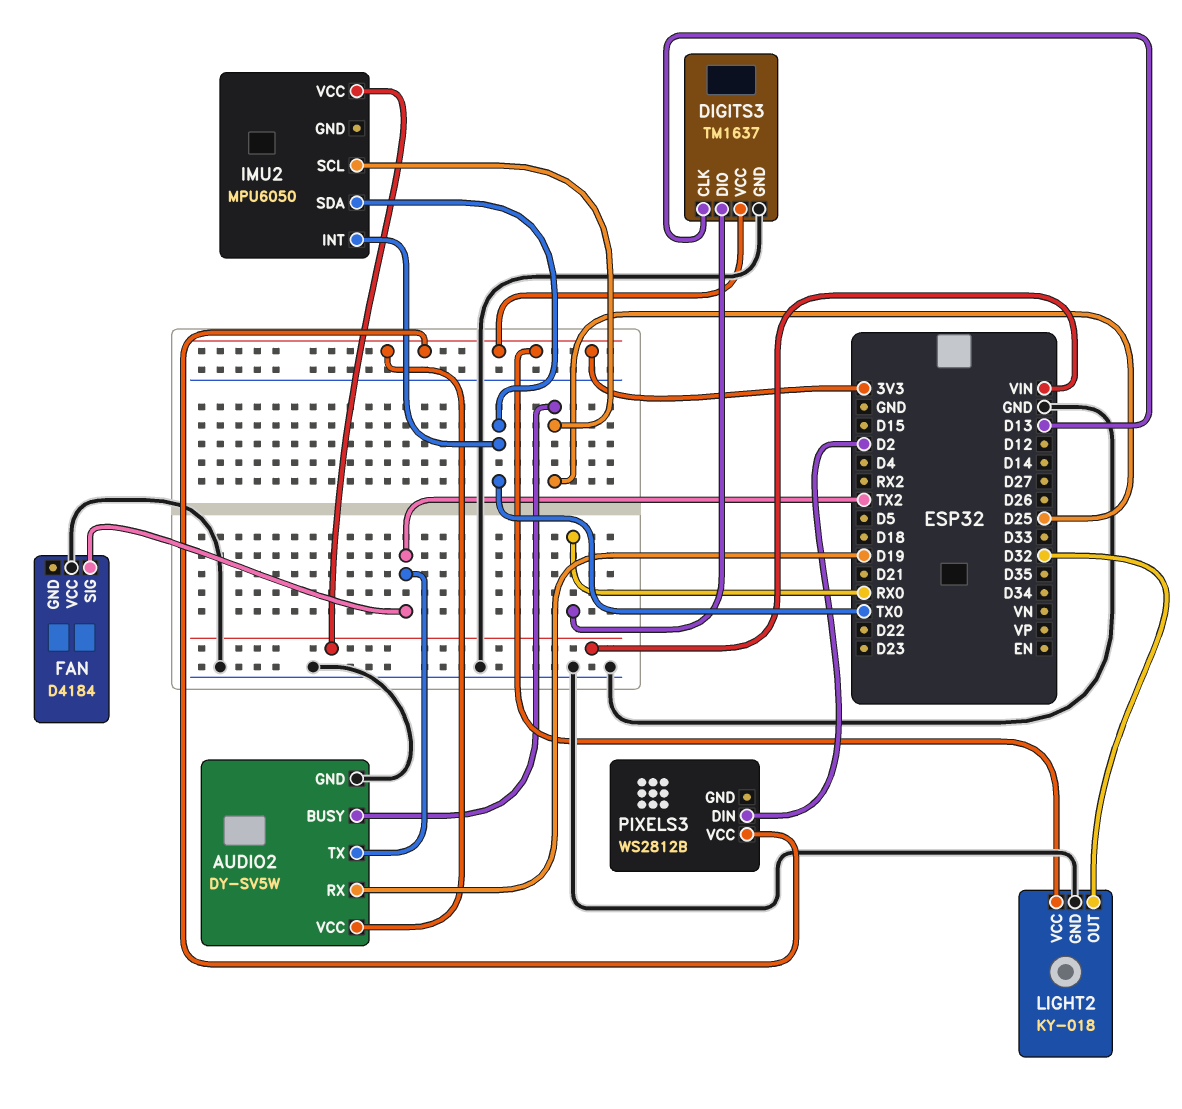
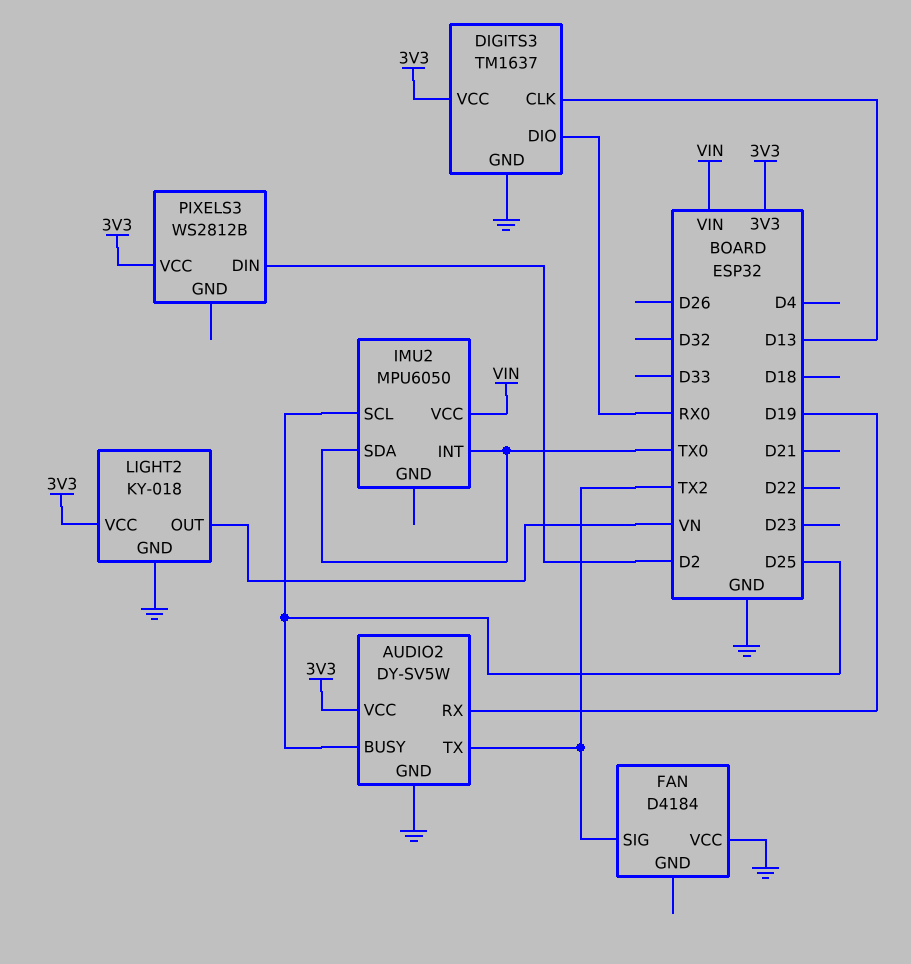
LIGHT2 pin OUT: D32 -> VN

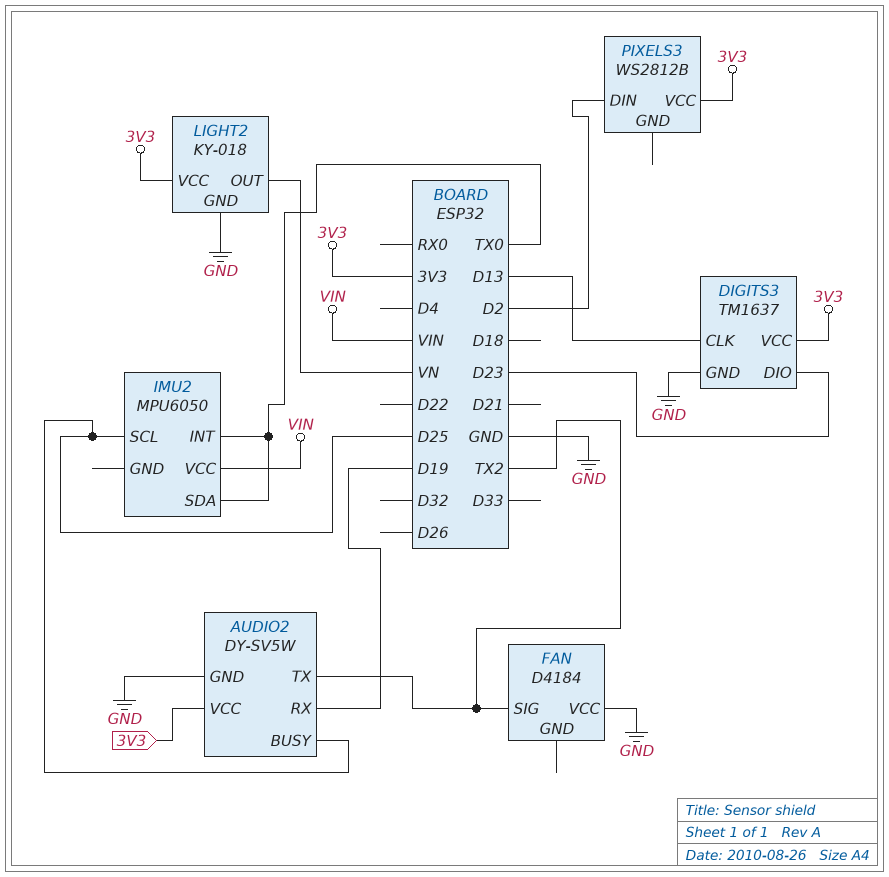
DIGITS3 pin DIO: RX0 -> D23

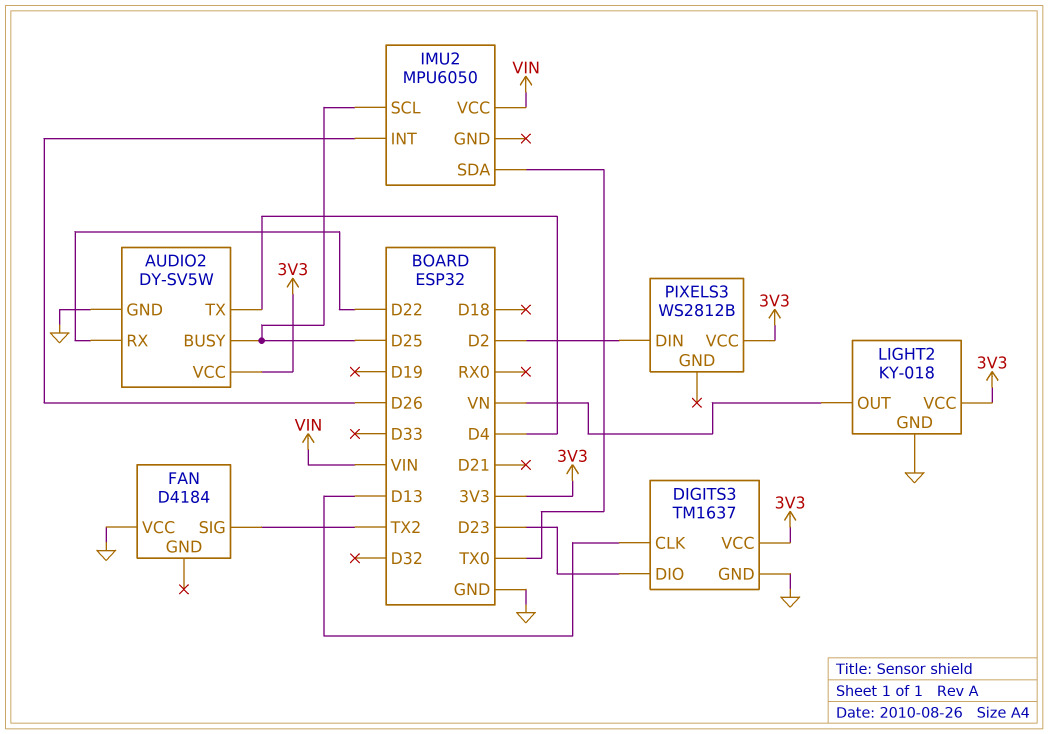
AUDIO2 pin RX: D19 -> D22
AUDIO2 pin TX: TX2 -> D4
IMU2 pin INT: TX0 -> D26

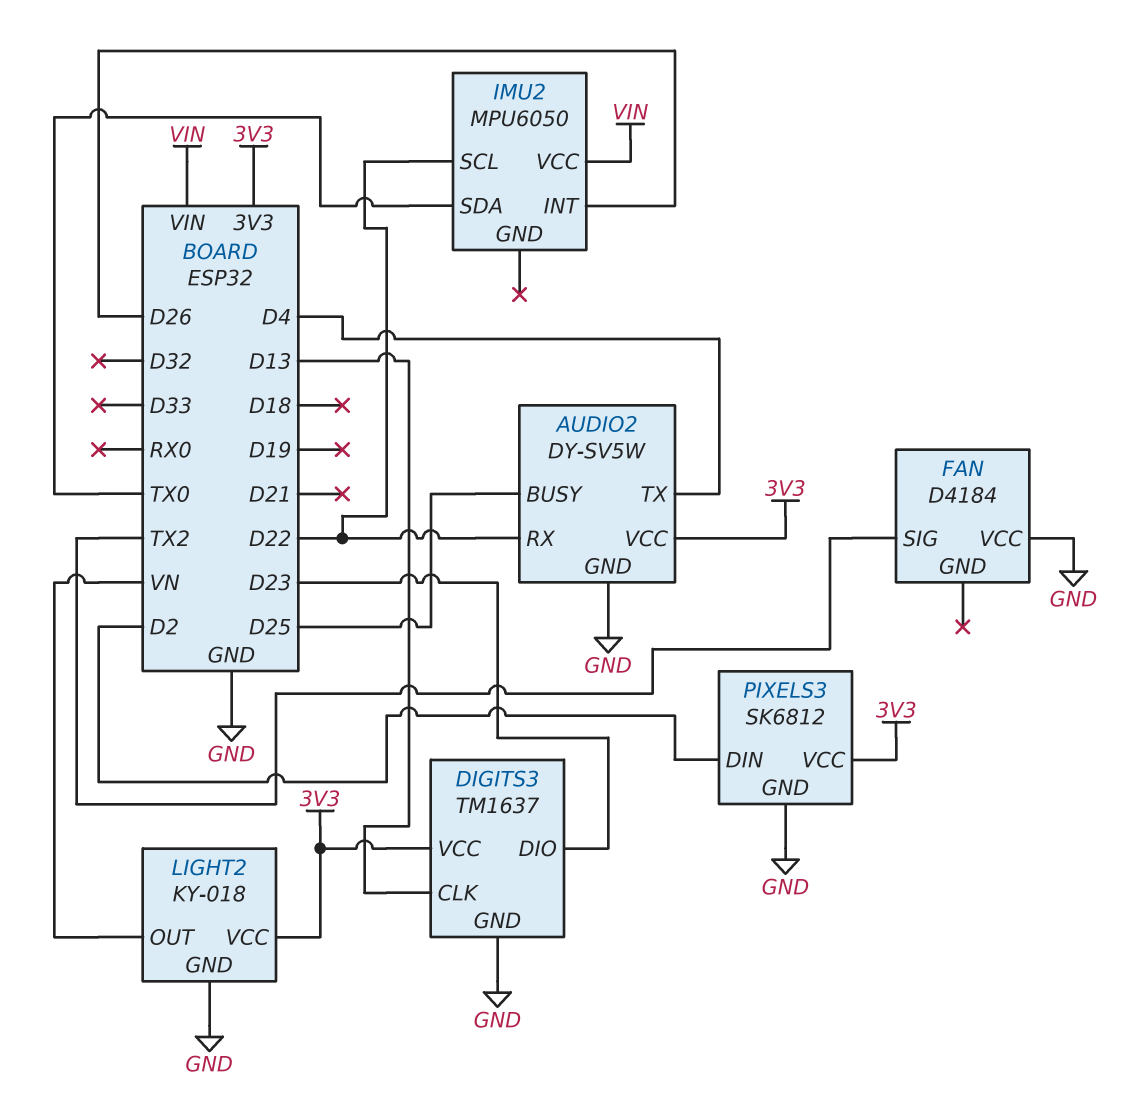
IMU2 pin SCL: D25 -> D22
PIXELS3: WS2812B -> SK6812
PIXELS3 pin GND: none -> GND

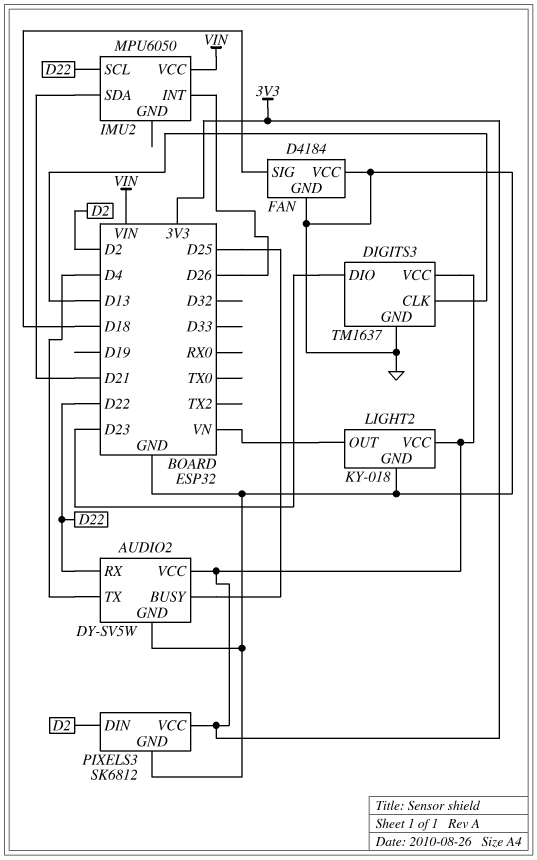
FAN pin GND: none -> GND
FAN pin SIG: TX2 -> D18
IMU2 pin SDA: TX0 -> D21

